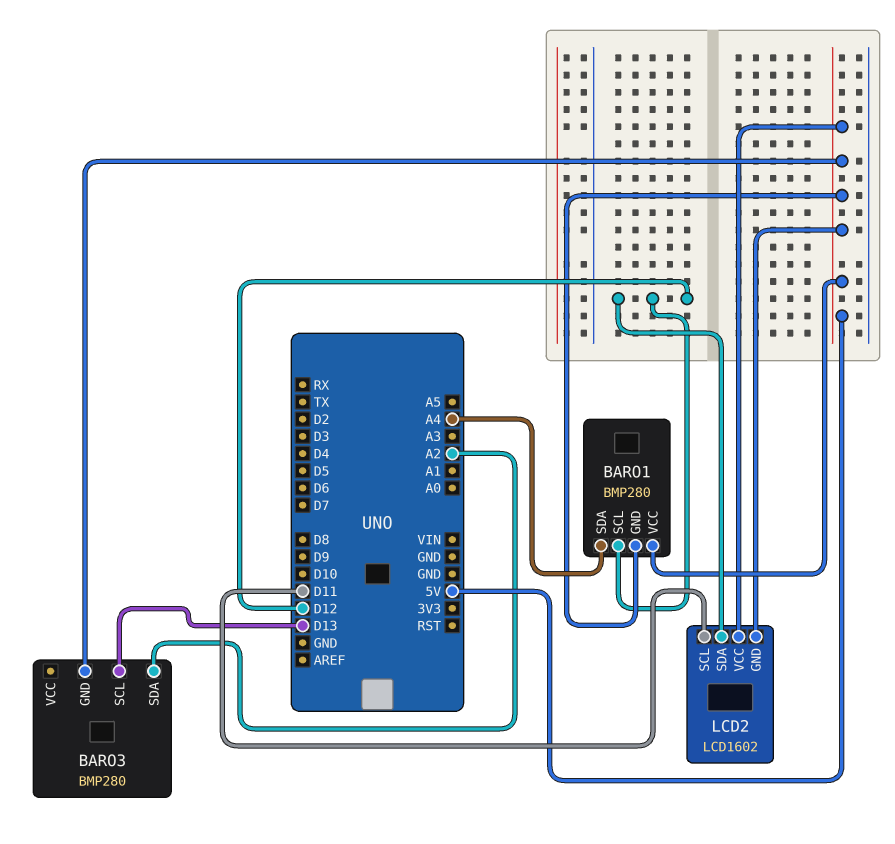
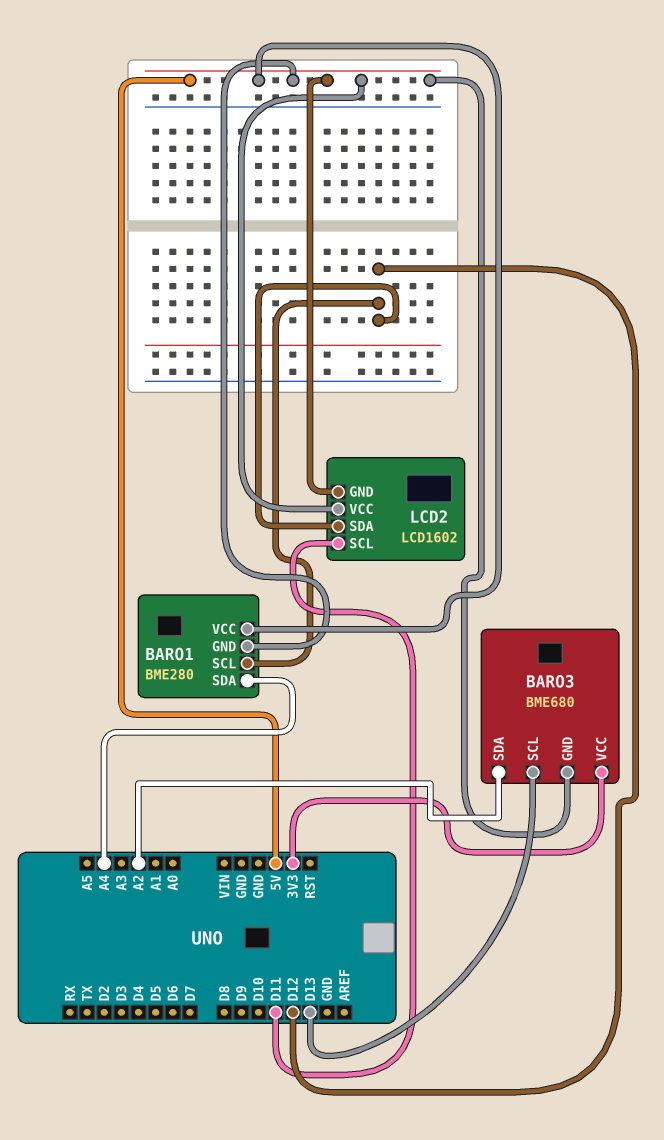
BARO1: BMP280 -> BME280
BARO3: BMP280 -> BME680
BARO3 pin VCC: none -> 3V3

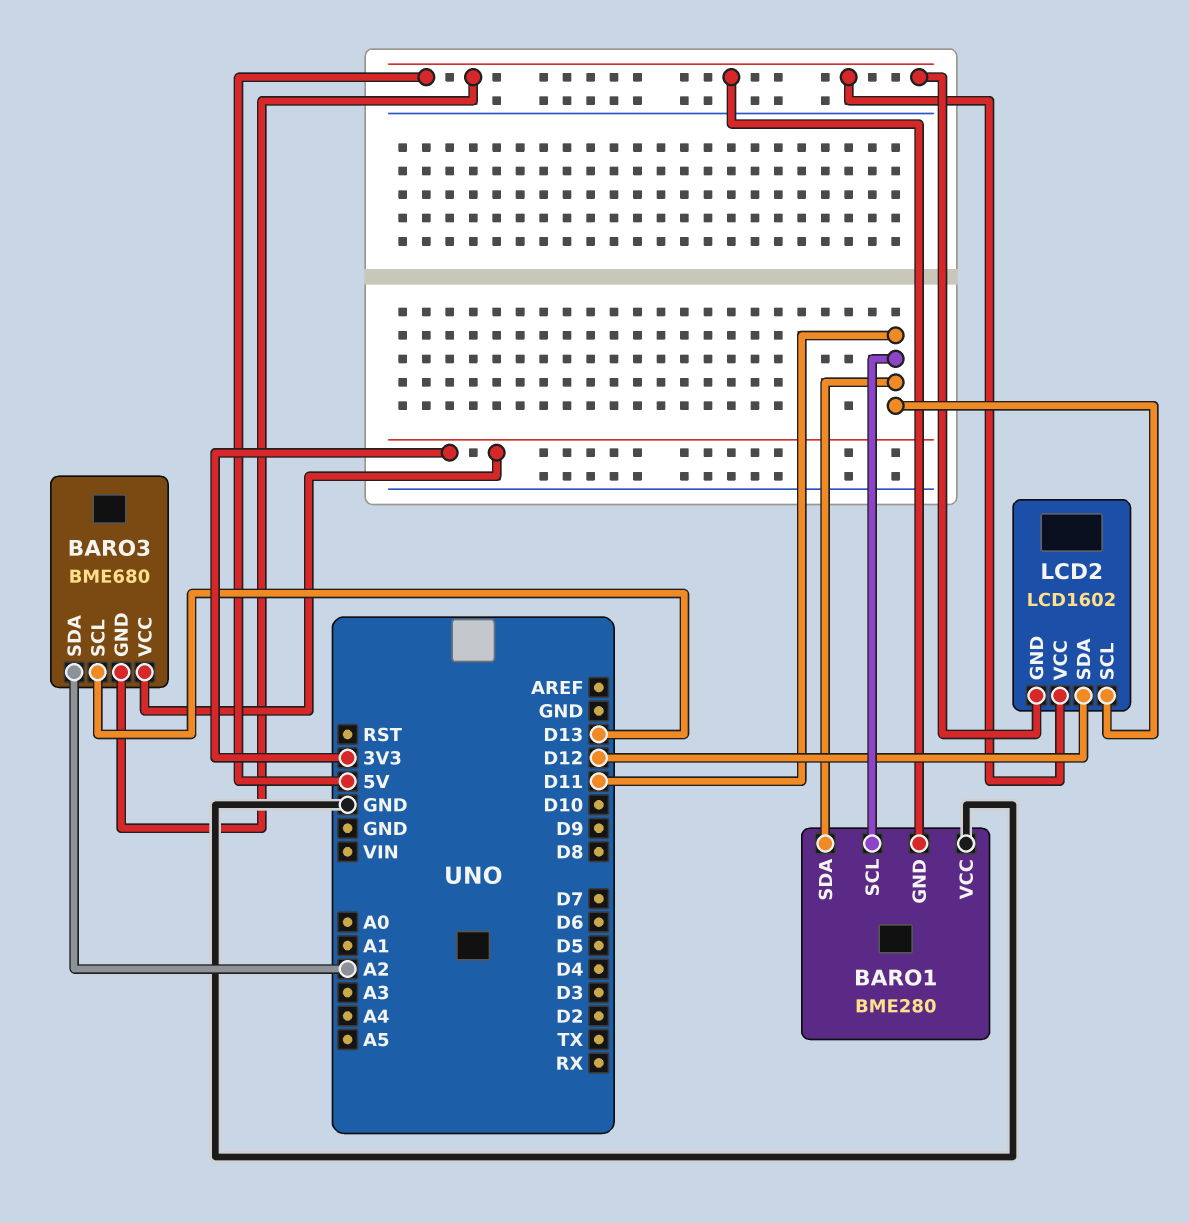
BARO1 pin SCL: D12 -> D11
BARO1 pin SDA: A4 -> D11
BARO1 pin VCC: 5V -> GND

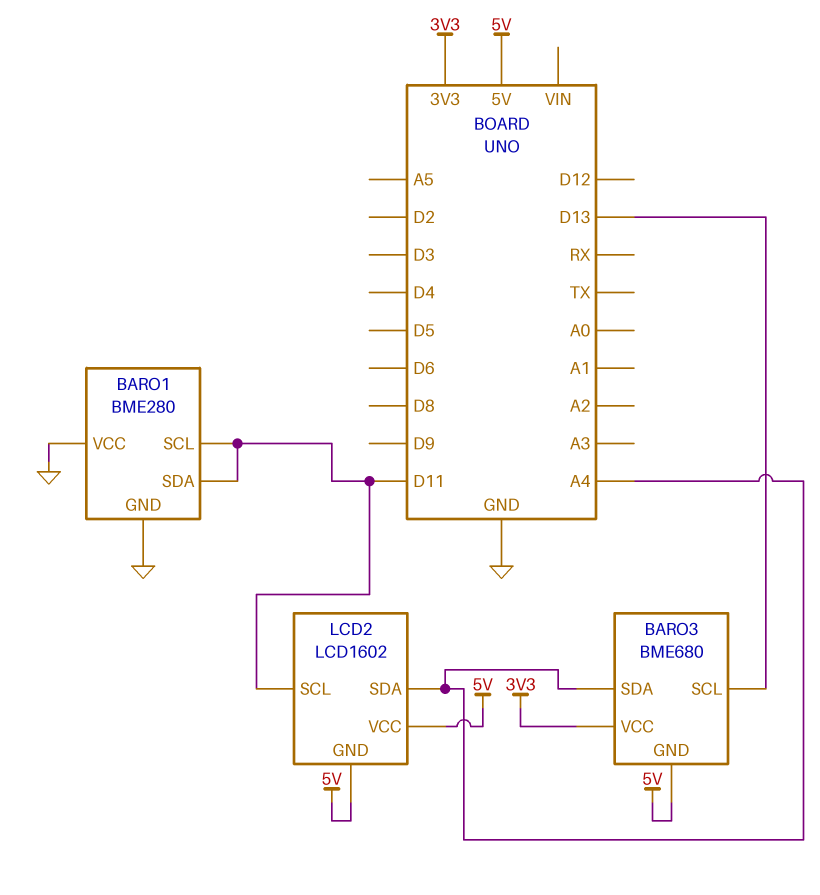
BARO1 pin GND: 5V -> GND
BARO3 pin SDA: A2 -> A4
LCD2 pin SDA: D12 -> A4

